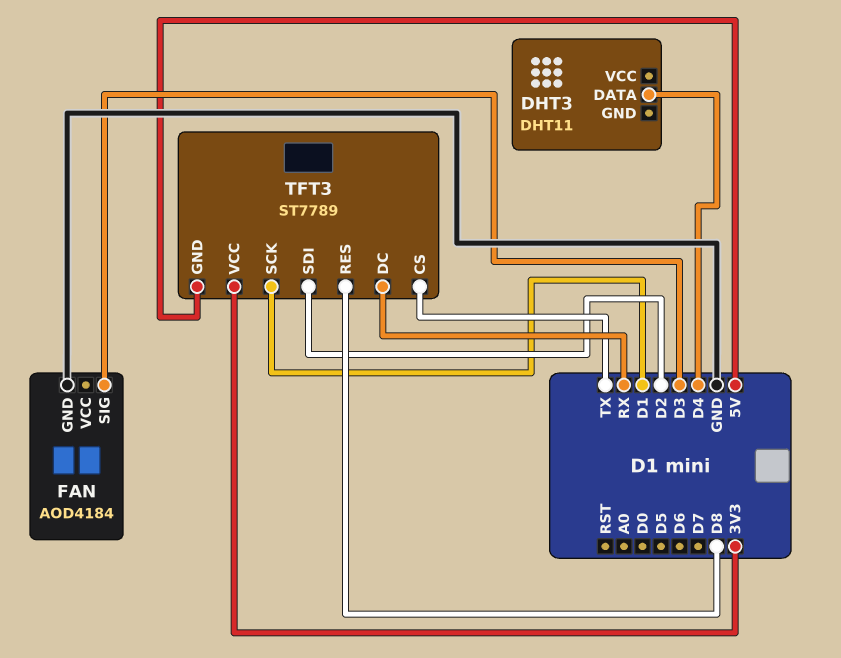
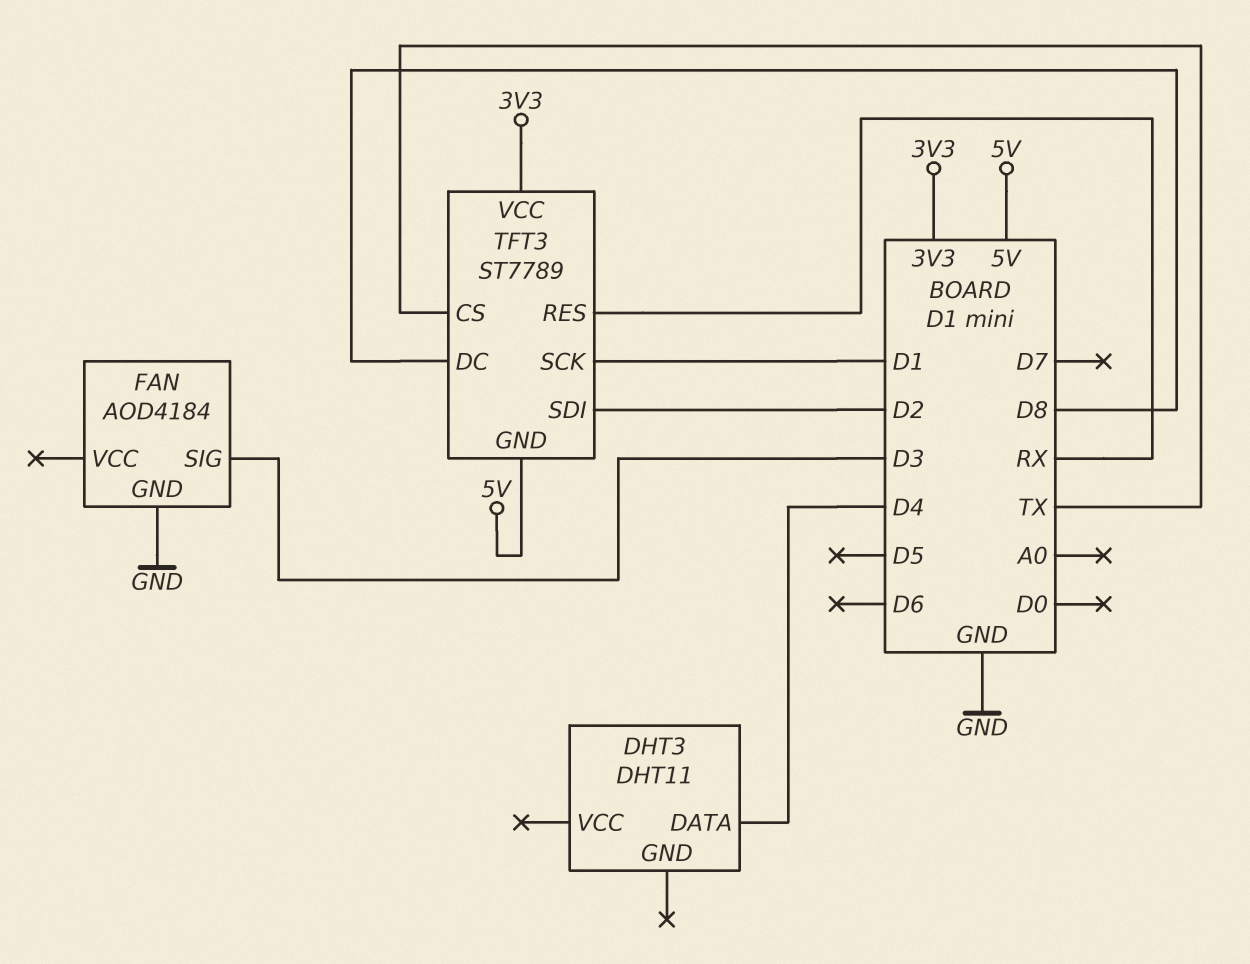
TFT3 pin DC: RX -> D8
TFT3 pin RES: D8 -> RX

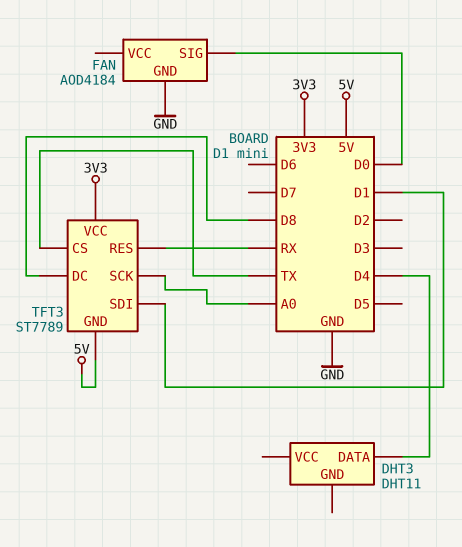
FAN pin SIG: D3 -> D0
TFT3 pin SCK: D1 -> A0
TFT3 pin SDI: D2 -> D1

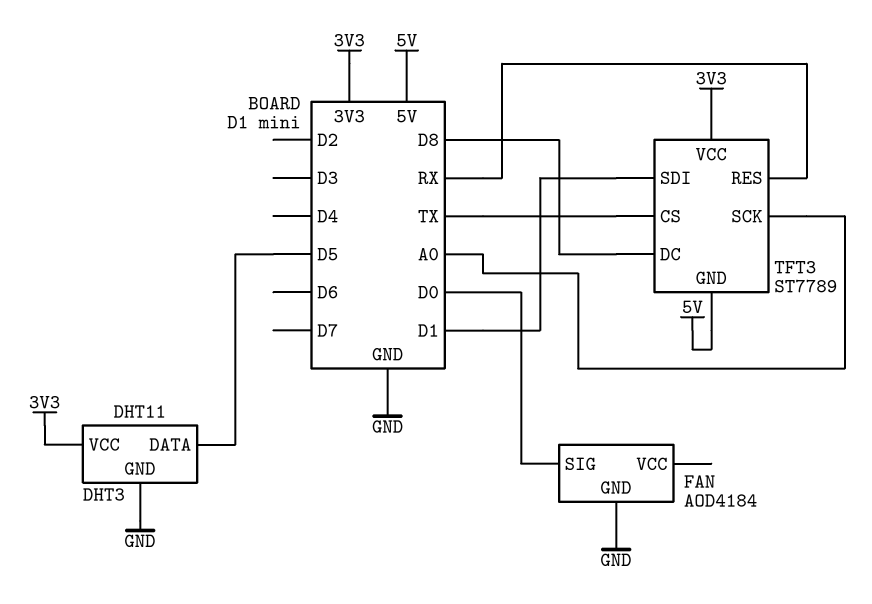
DHT3 pin DATA: D4 -> D5
DHT3 pin GND: none -> GND
DHT3 pin VCC: none -> 3V3

